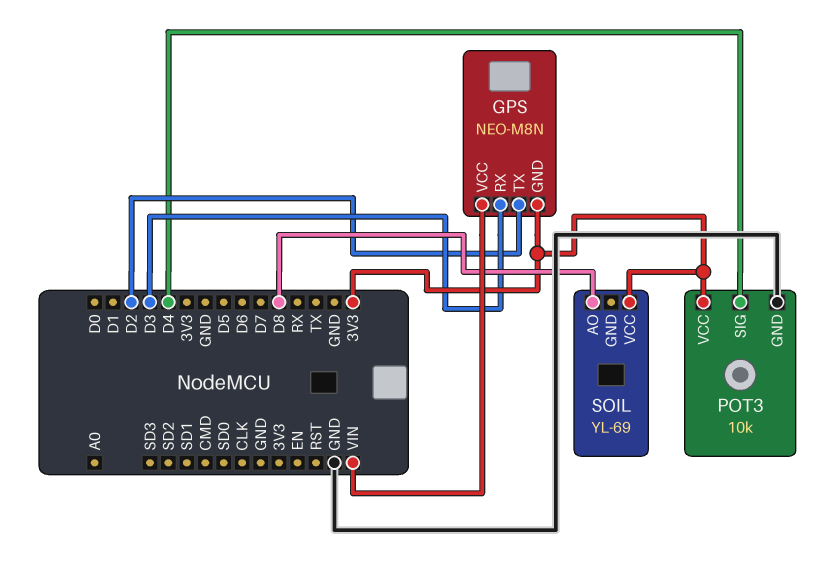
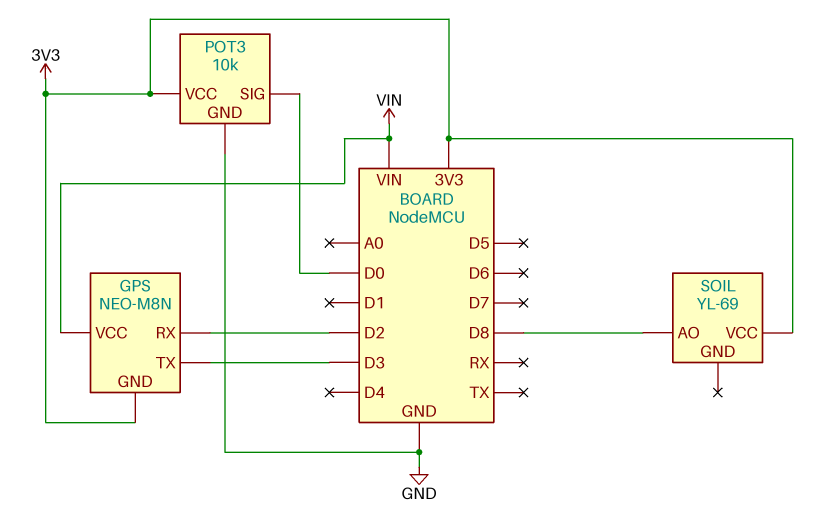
GPS pin RX: D3 -> D2
GPS pin TX: D2 -> D3
POT3 pin SIG: D4 -> D0

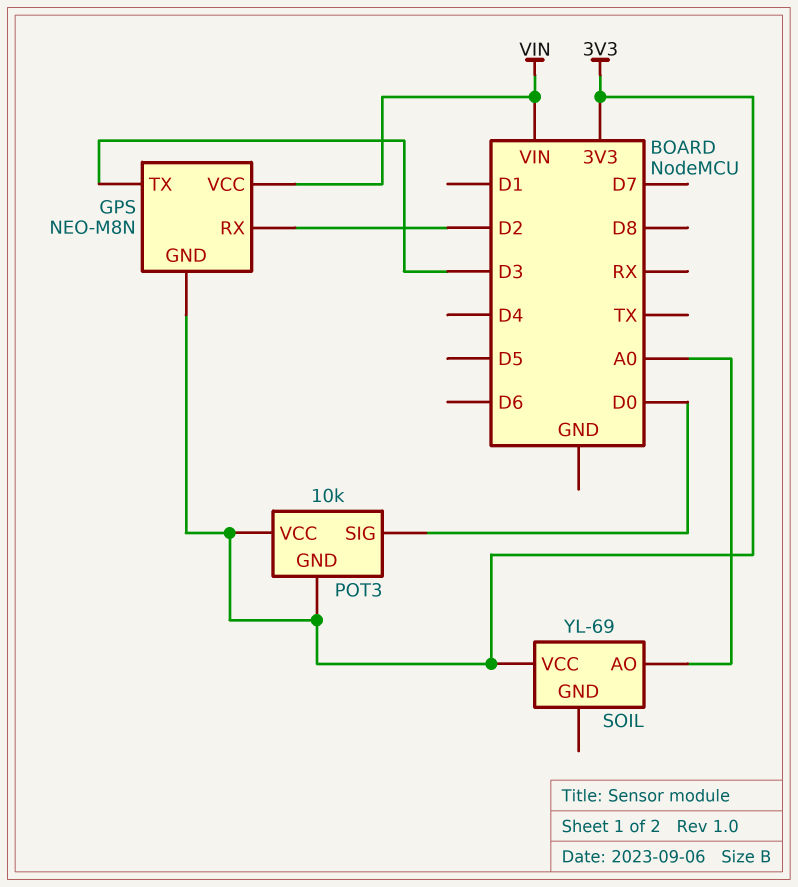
POT3 pin GND: GND -> 3V3
SOIL pin AO: D8 -> A0

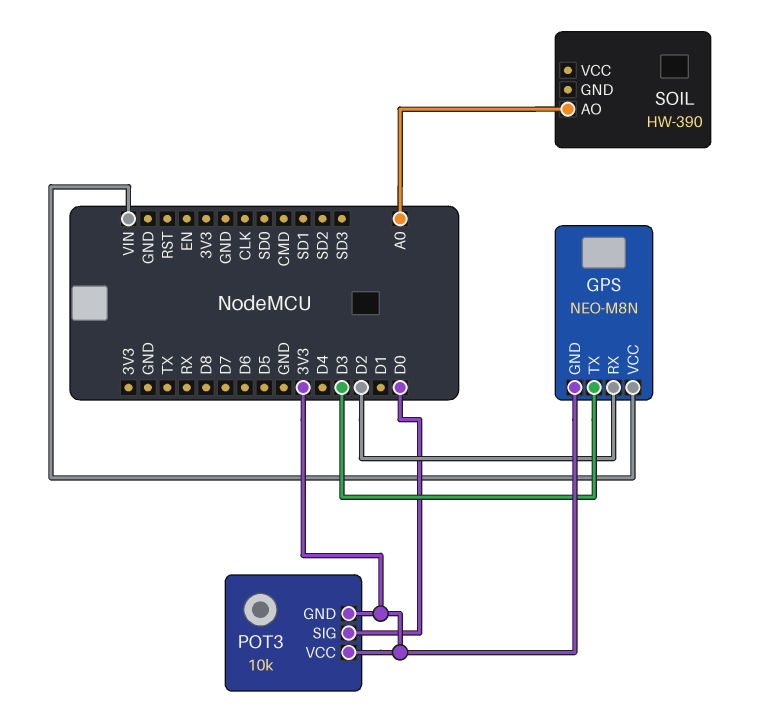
SOIL: YL-69 -> HW-390
SOIL pin VCC: 3V3 -> none

